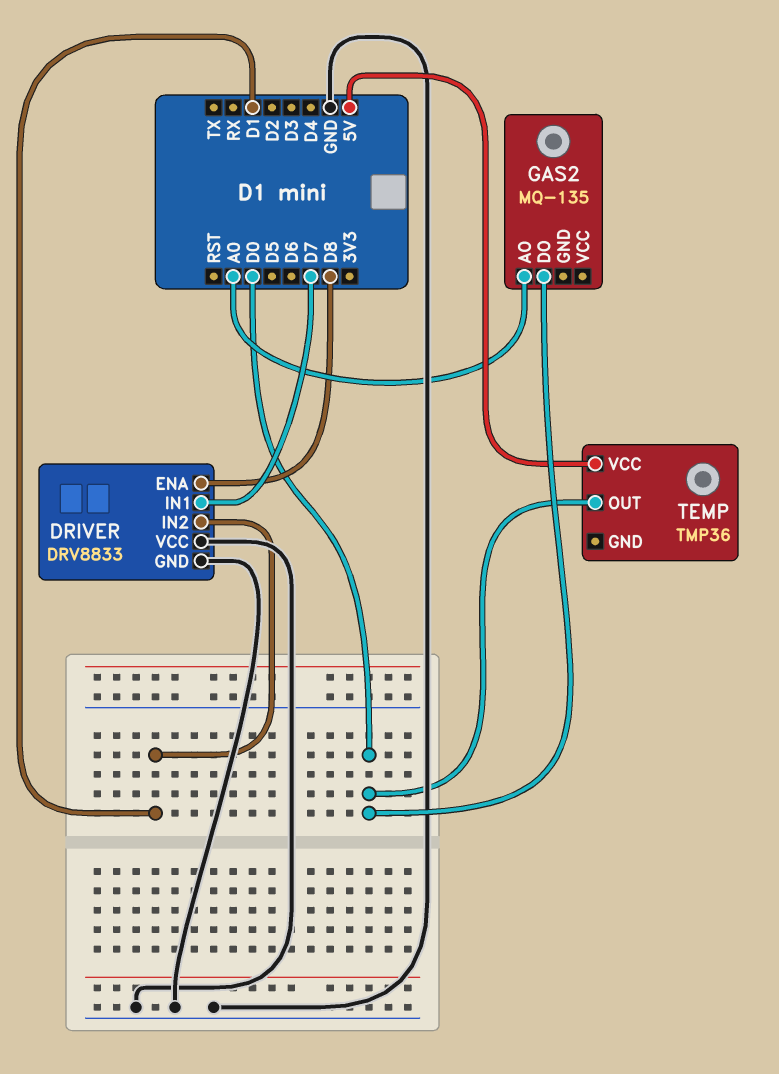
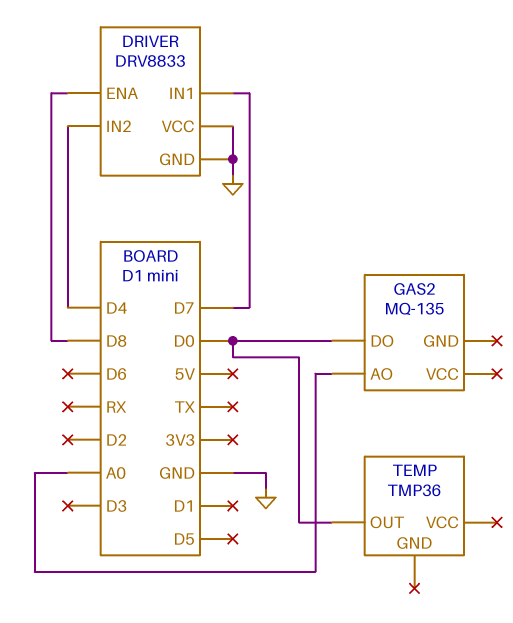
DRIVER pin IN2: D1 -> D4
TEMP pin VCC: 5V -> none

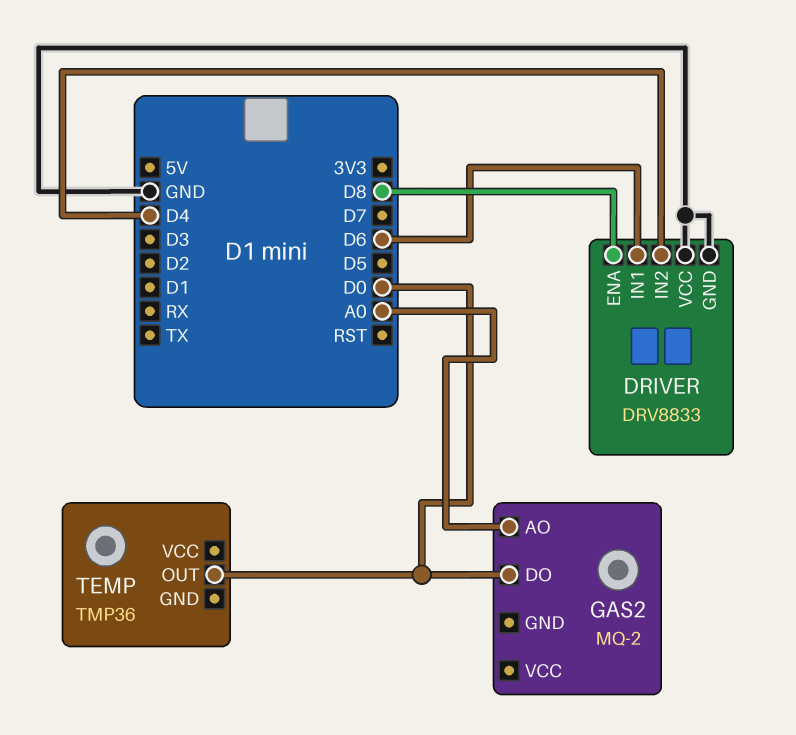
DRIVER pin IN1: D7 -> D6
GAS2: MQ-135 -> MQ-2

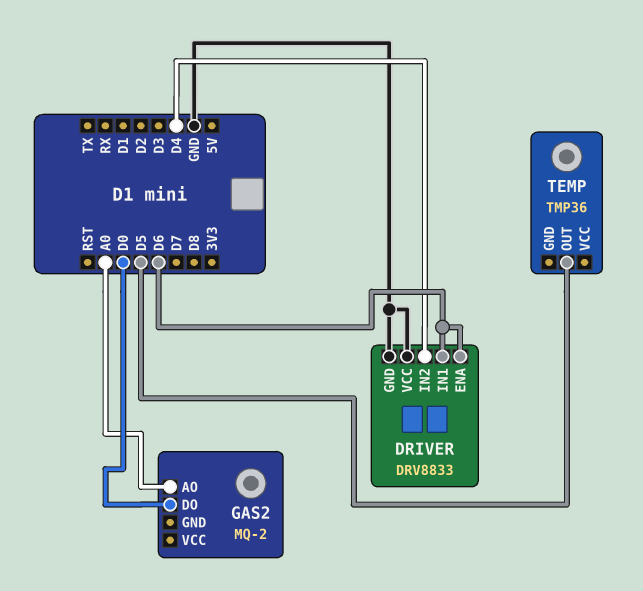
DRIVER pin ENA: D8 -> D6
TEMP pin OUT: D0 -> D5

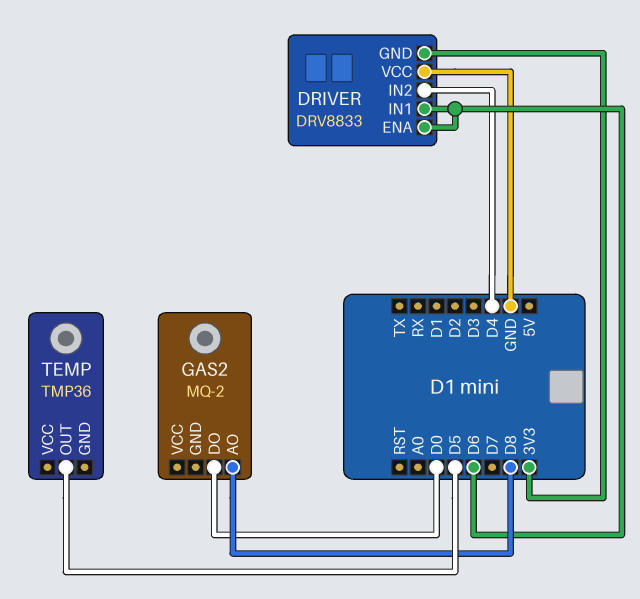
DRIVER pin GND: GND -> 3V3
GAS2 pin AO: A0 -> D8

